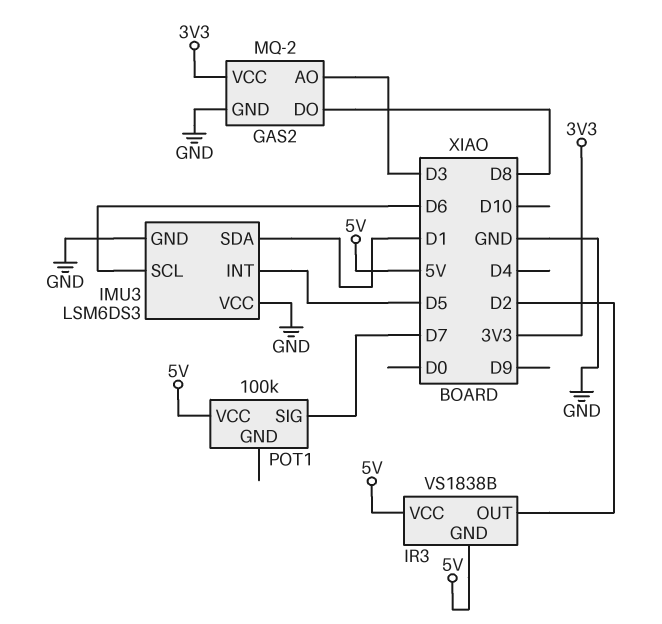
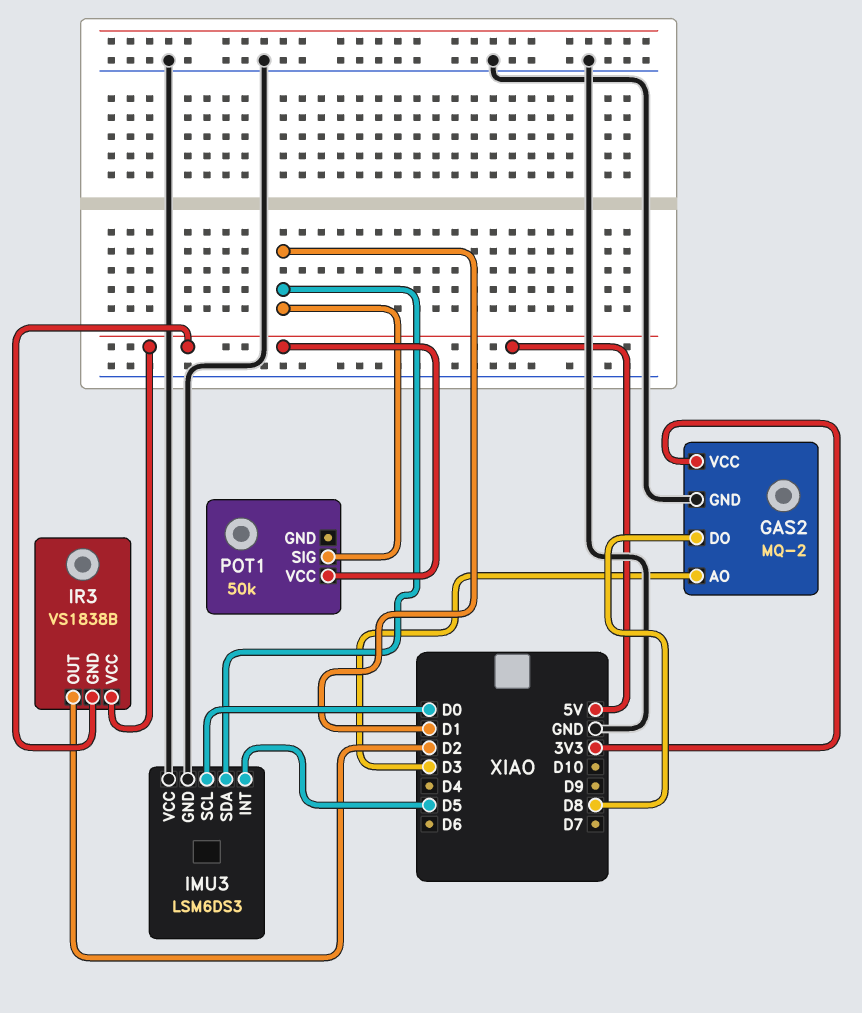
IMU3 pin SCL: D6 -> D0
POT1: 100k -> 50k
POT1 pin SIG: D7 -> D1

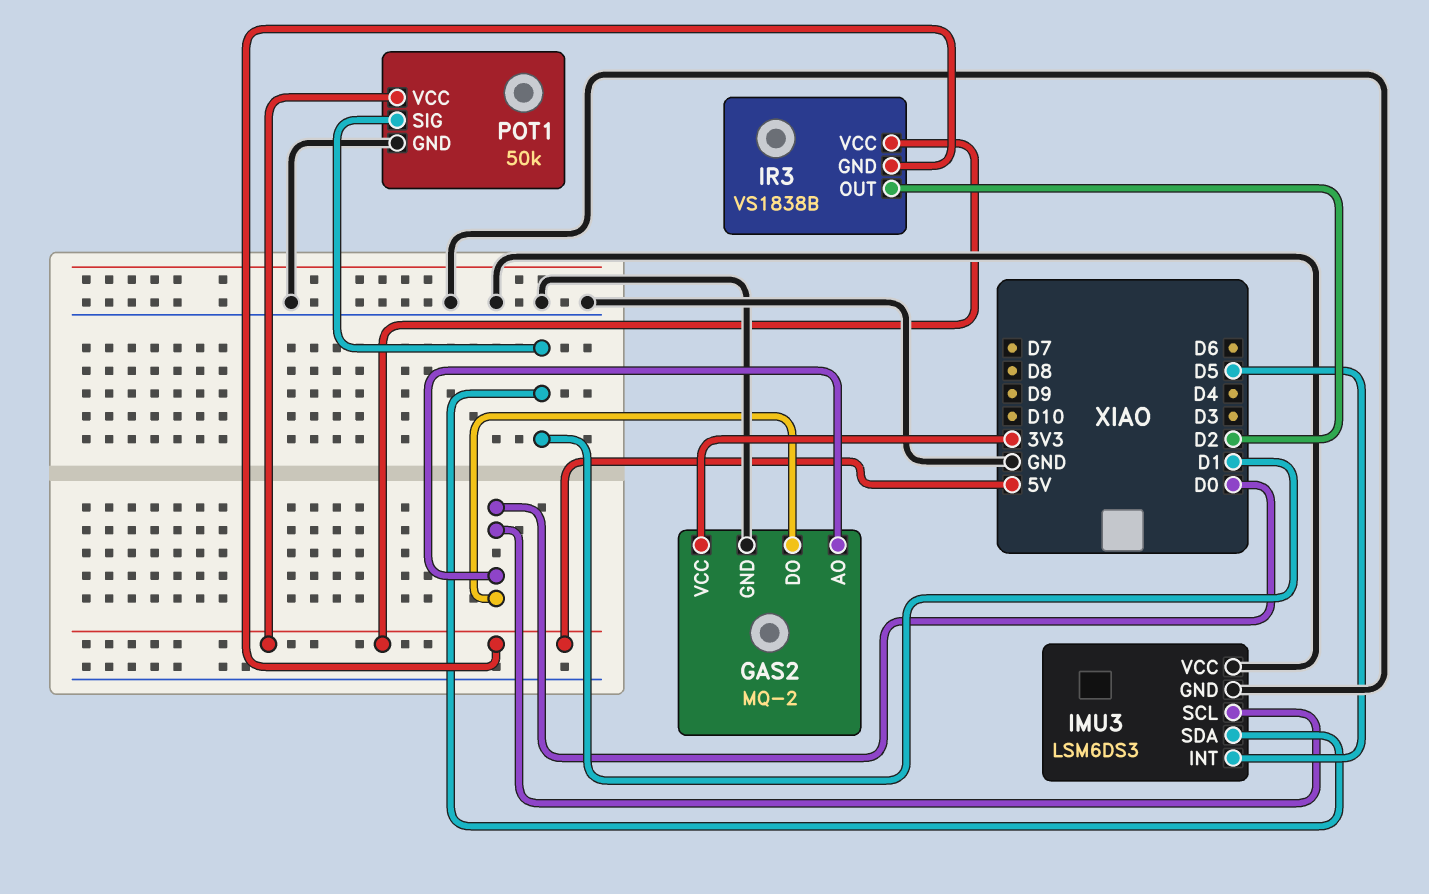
GAS2 pin AO: D3 -> D0
GAS2 pin DO: D8 -> D0
POT1 pin GND: none -> GND

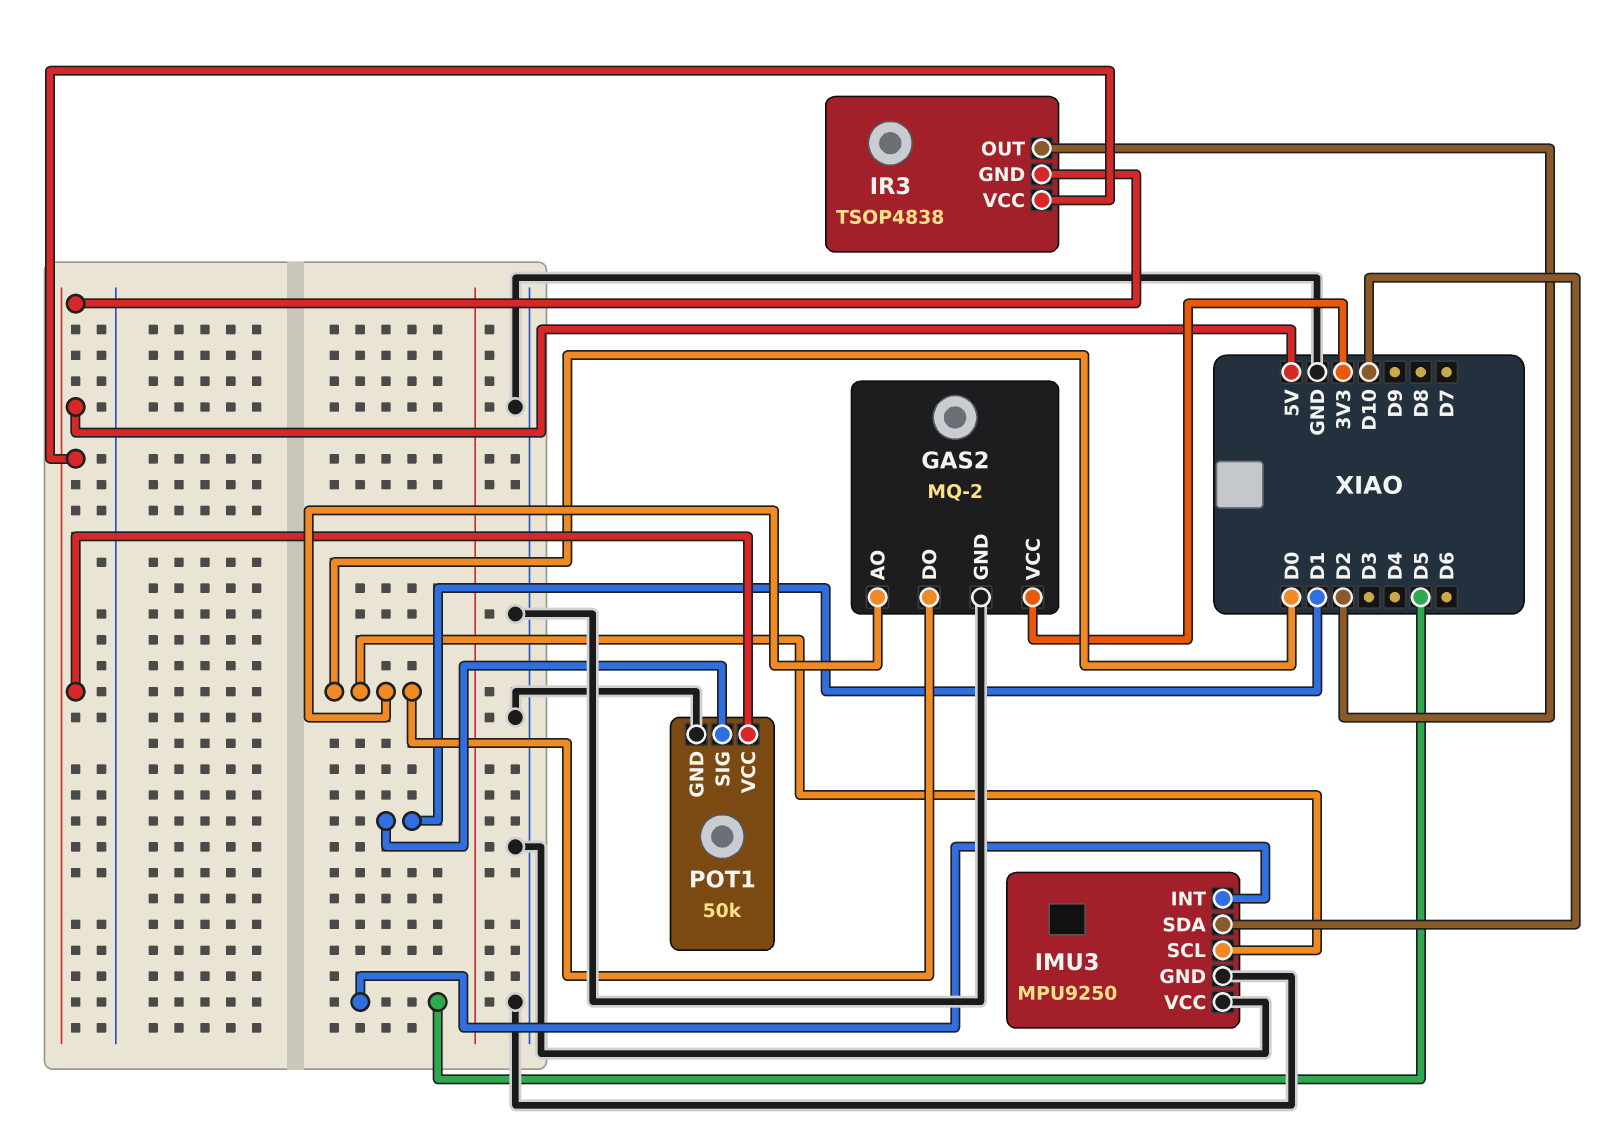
IMU3: LSM6DS3 -> MPU9250
IMU3 pin SDA: D1 -> D10
IR3: VS1838B -> TSOP4838

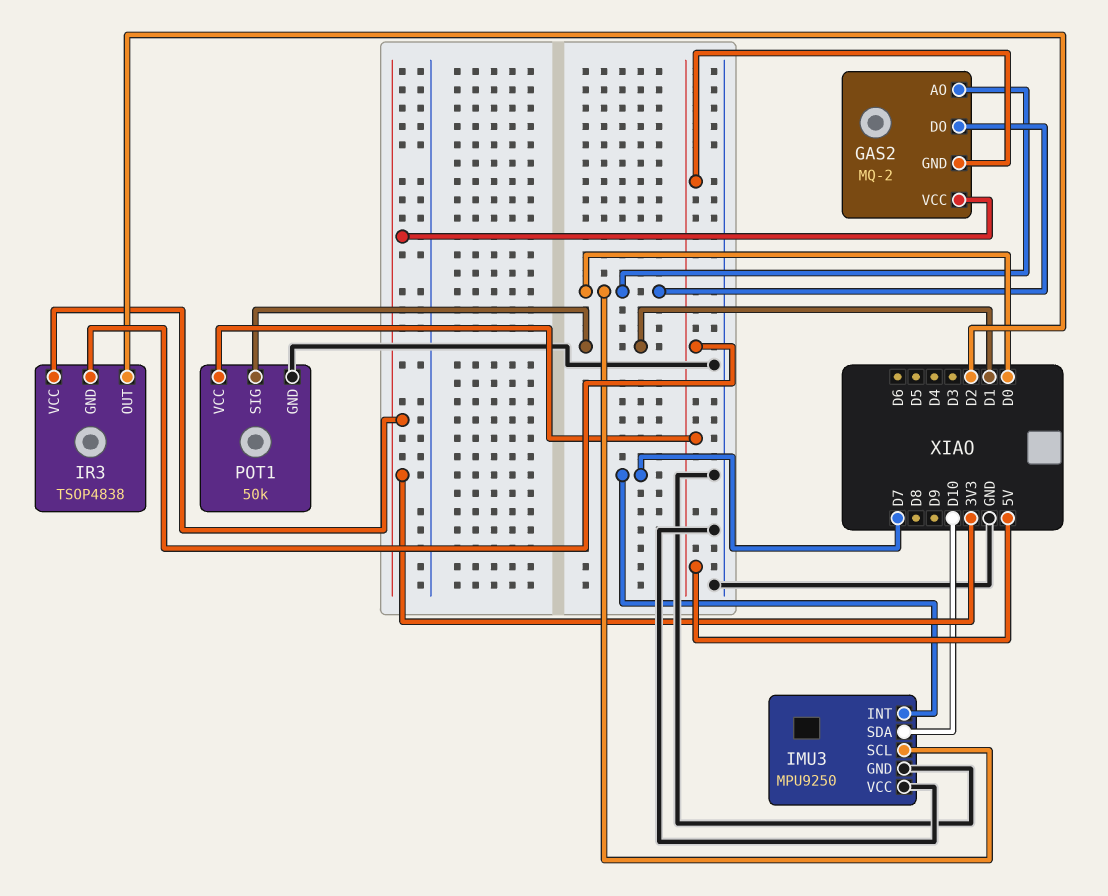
GAS2 pin GND: GND -> 5V
IMU3 pin INT: D5 -> D7
IR3 pin VCC: 5V -> 3V3

